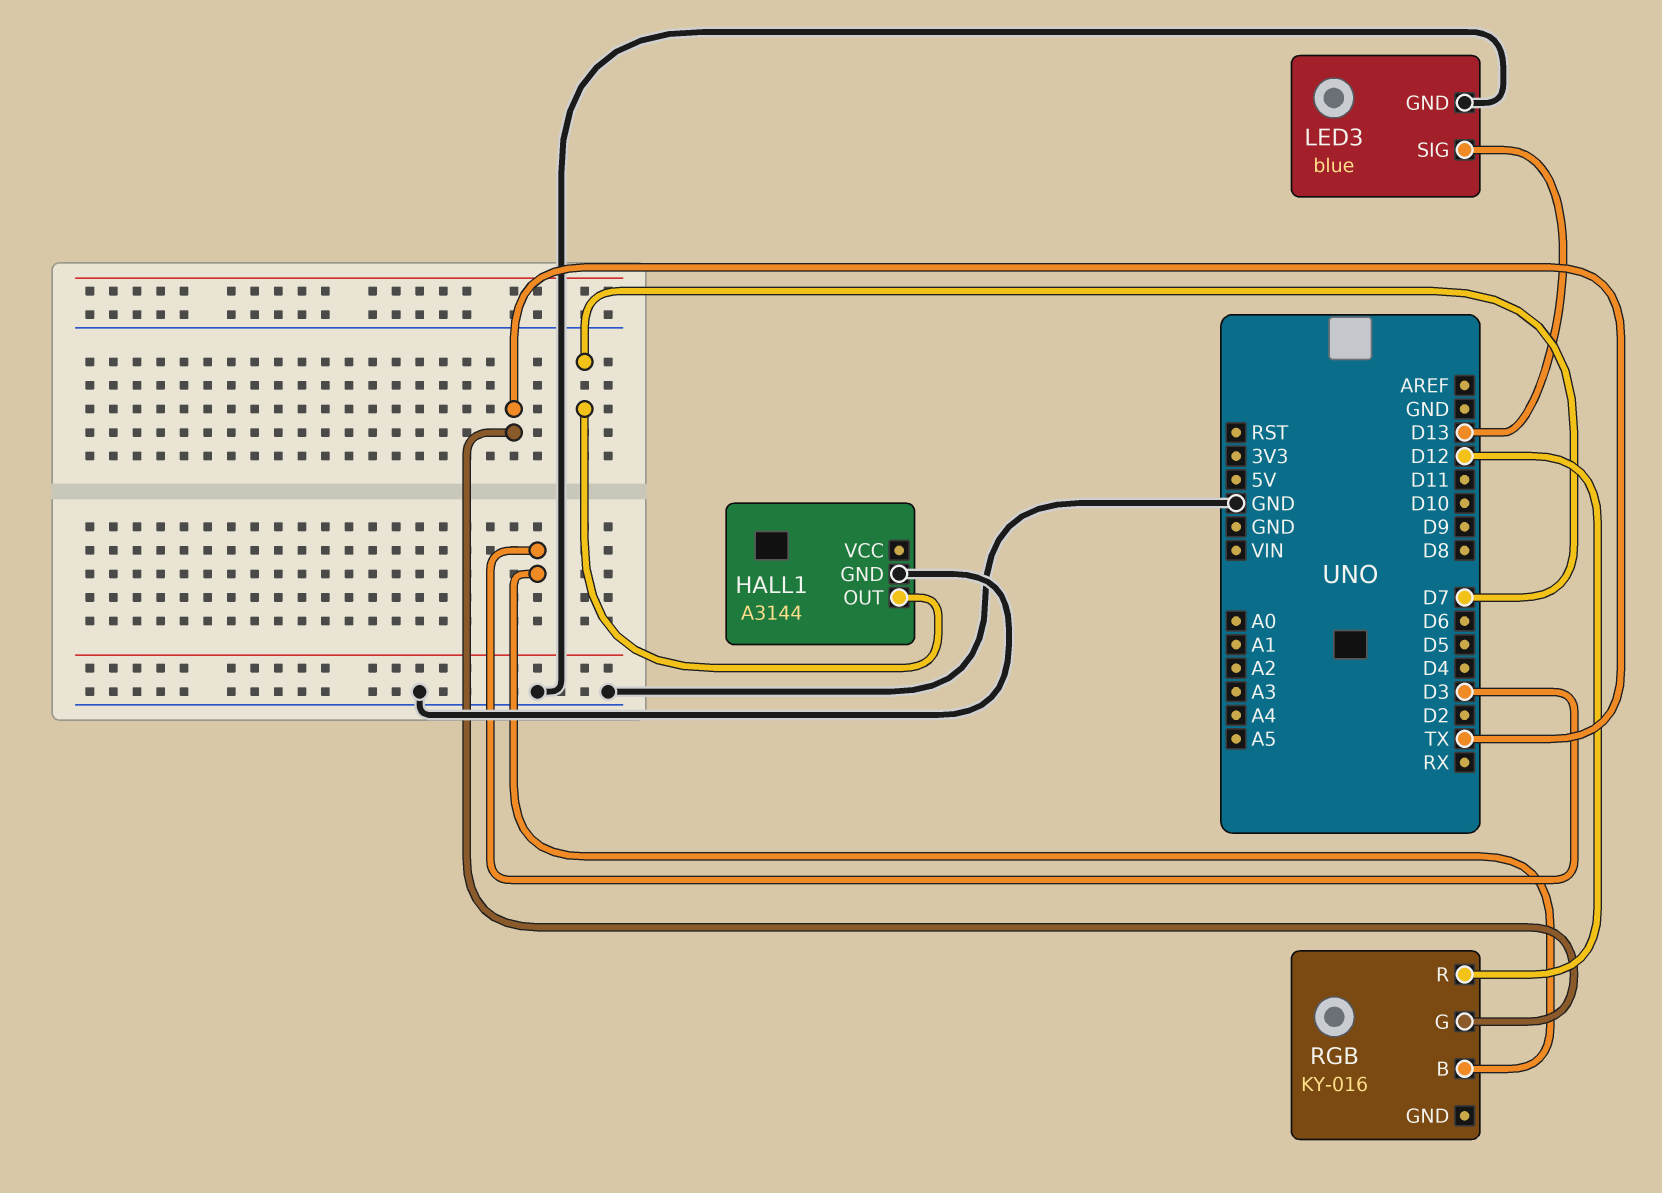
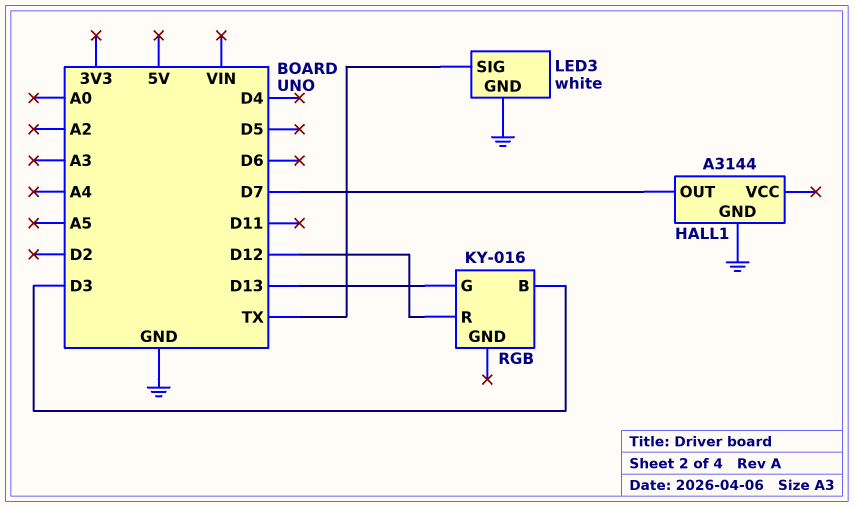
LED3: blue -> white
LED3 pin SIG: D13 -> TX
RGB pin G: TX -> D13

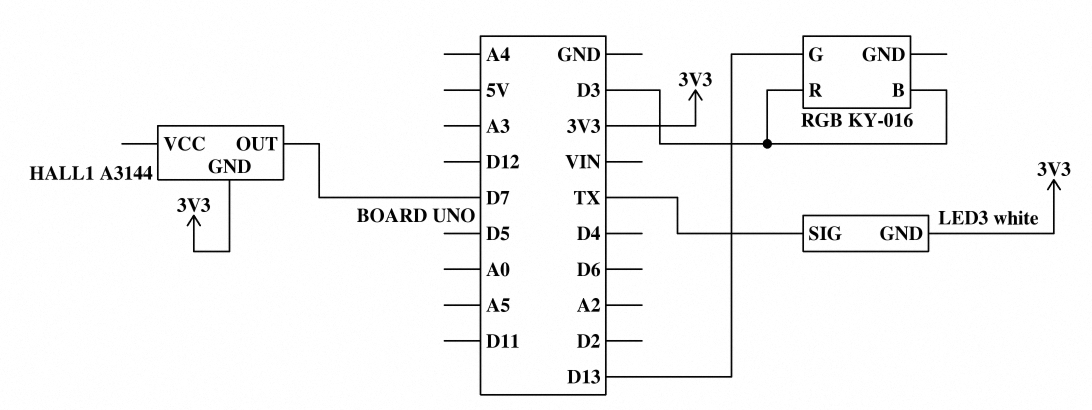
HALL1 pin GND: GND -> 3V3
LED3 pin GND: GND -> 3V3
RGB pin R: D12 -> D3

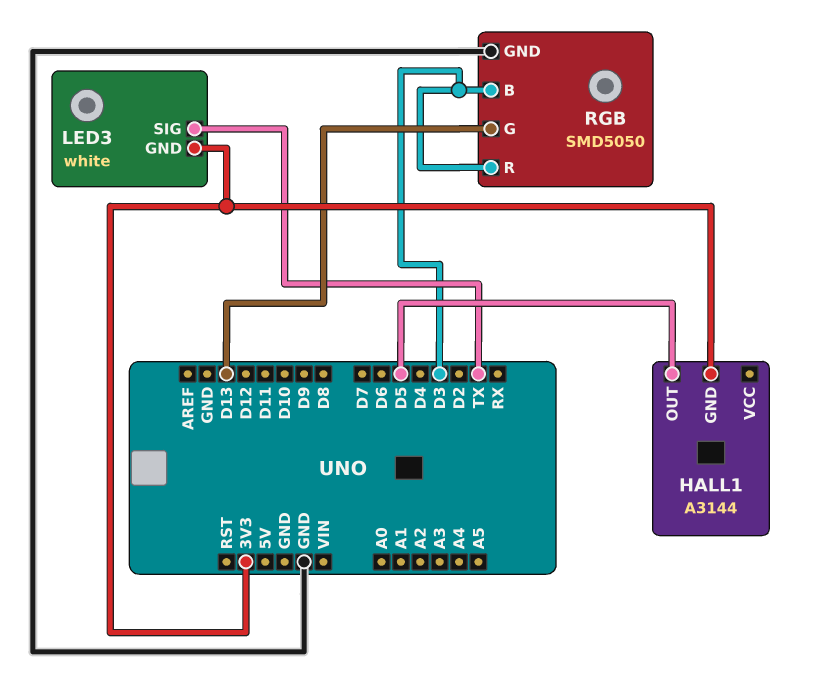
HALL1 pin OUT: D7 -> D5
RGB: KY-016 -> SMD5050
RGB pin GND: none -> GND

